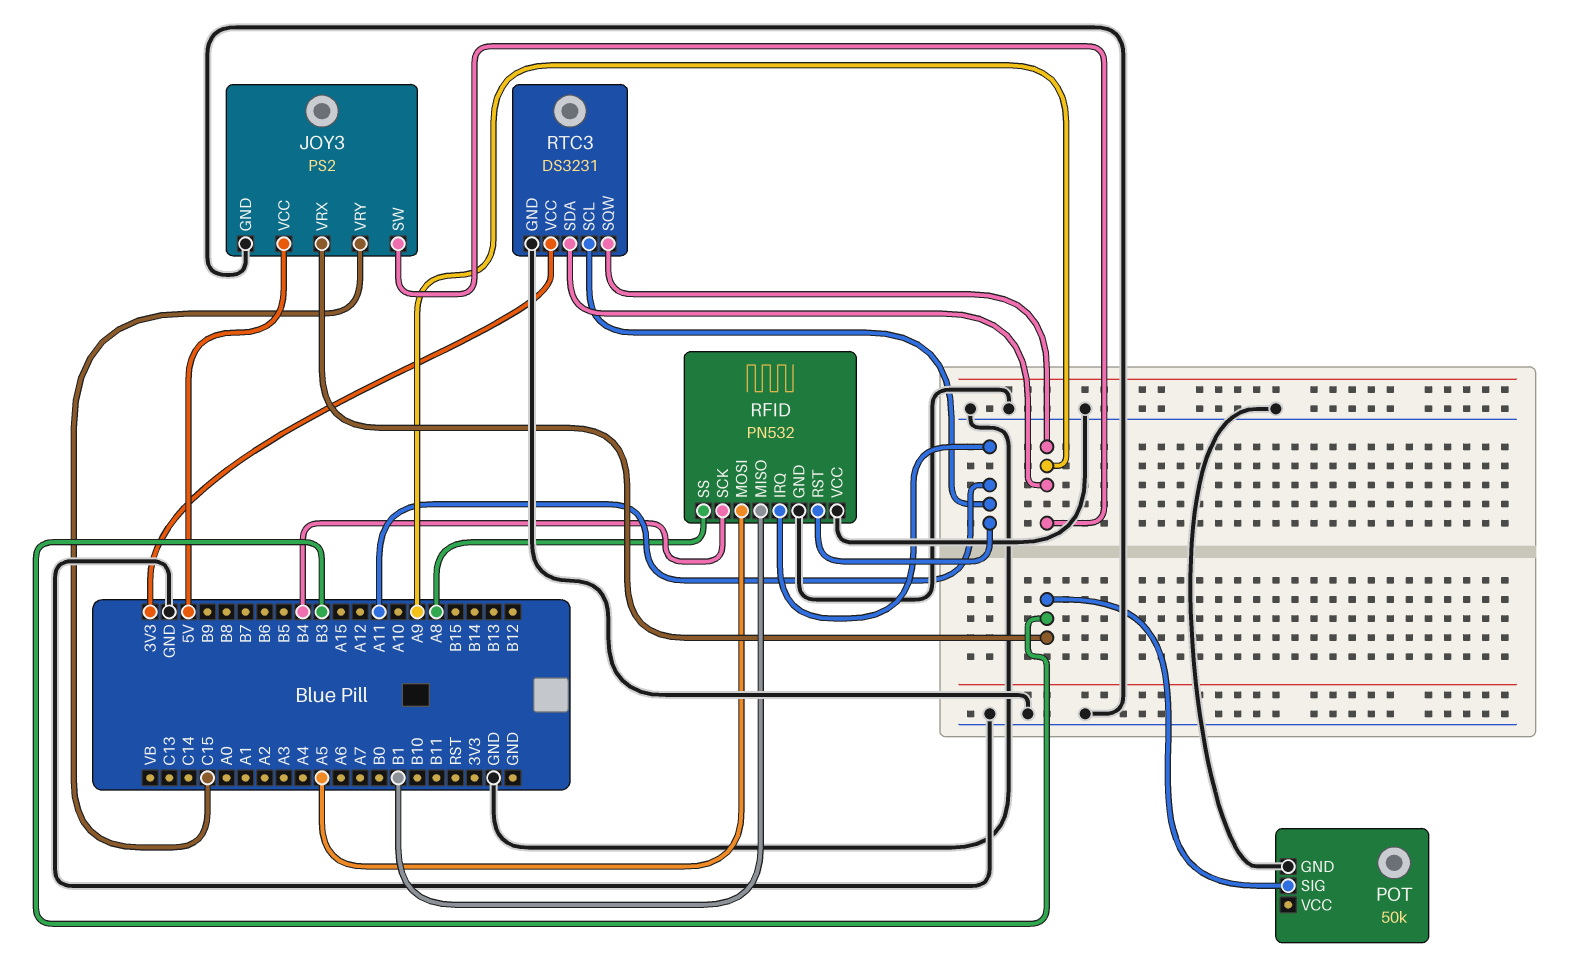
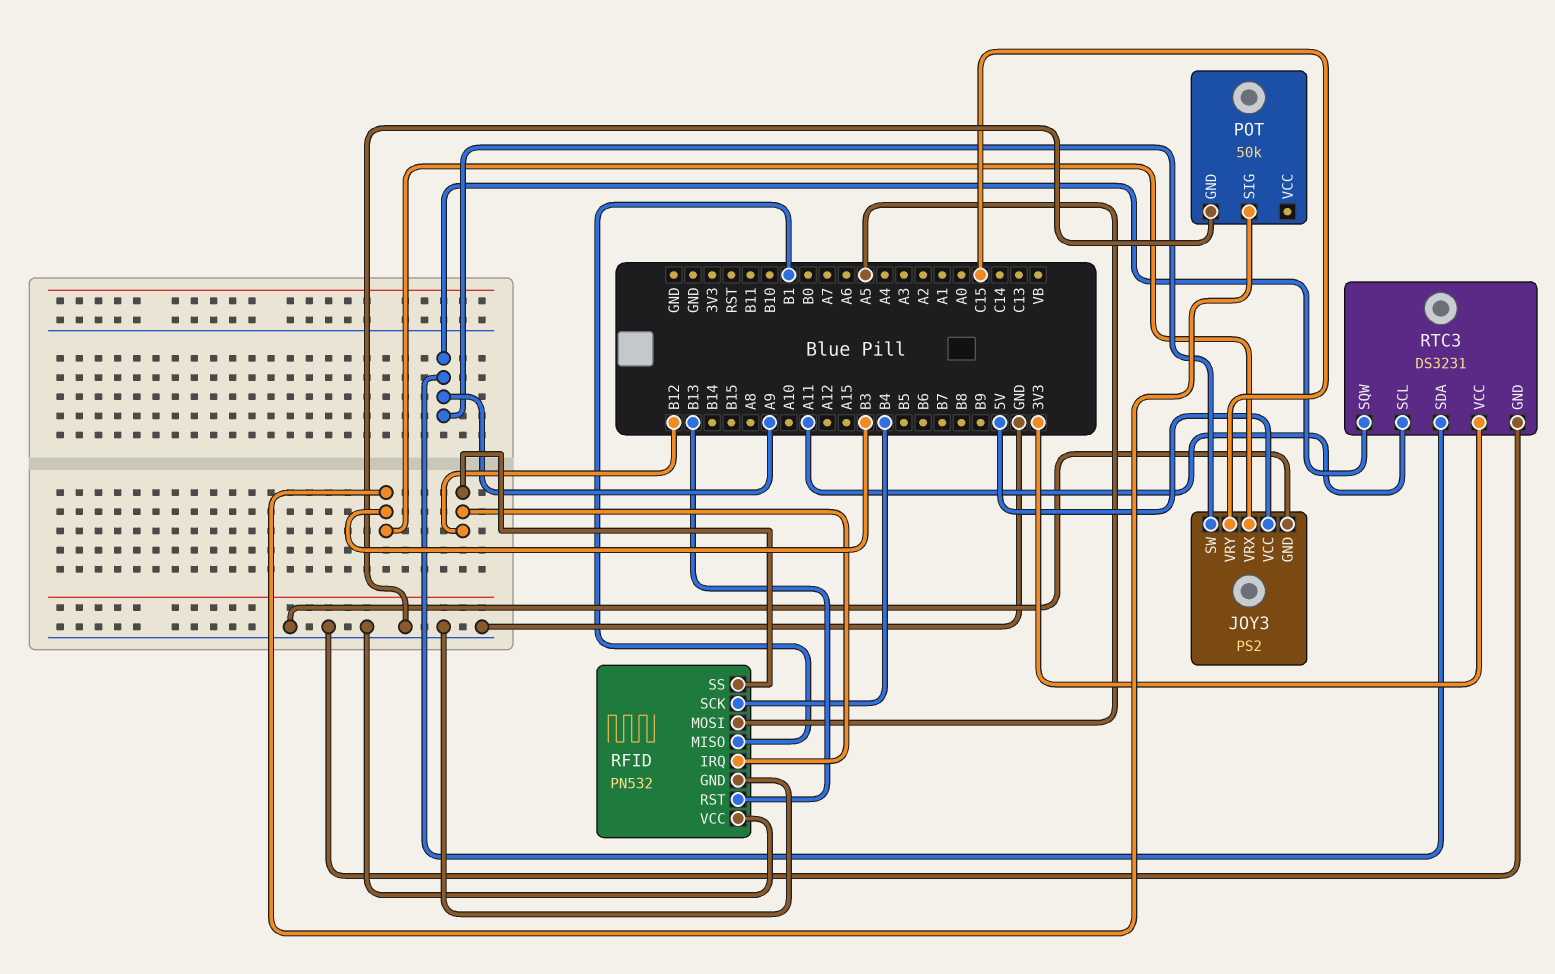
RFID pin IRQ: A11 -> B12
RFID pin RST: A11 -> B13
RFID pin SS: A8 -> B12

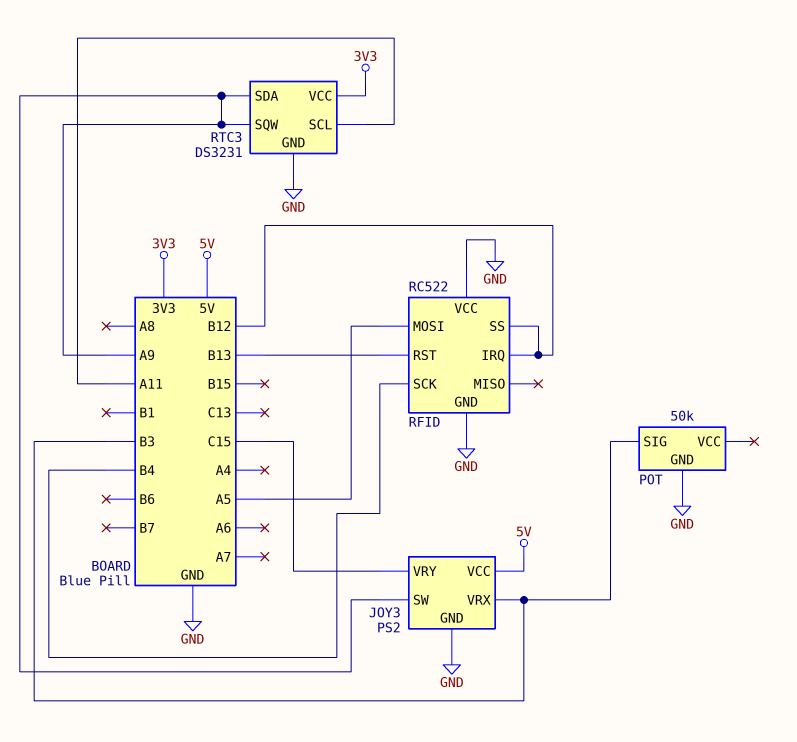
RFID: PN532 -> RC522
RFID pin MISO: B1 -> none

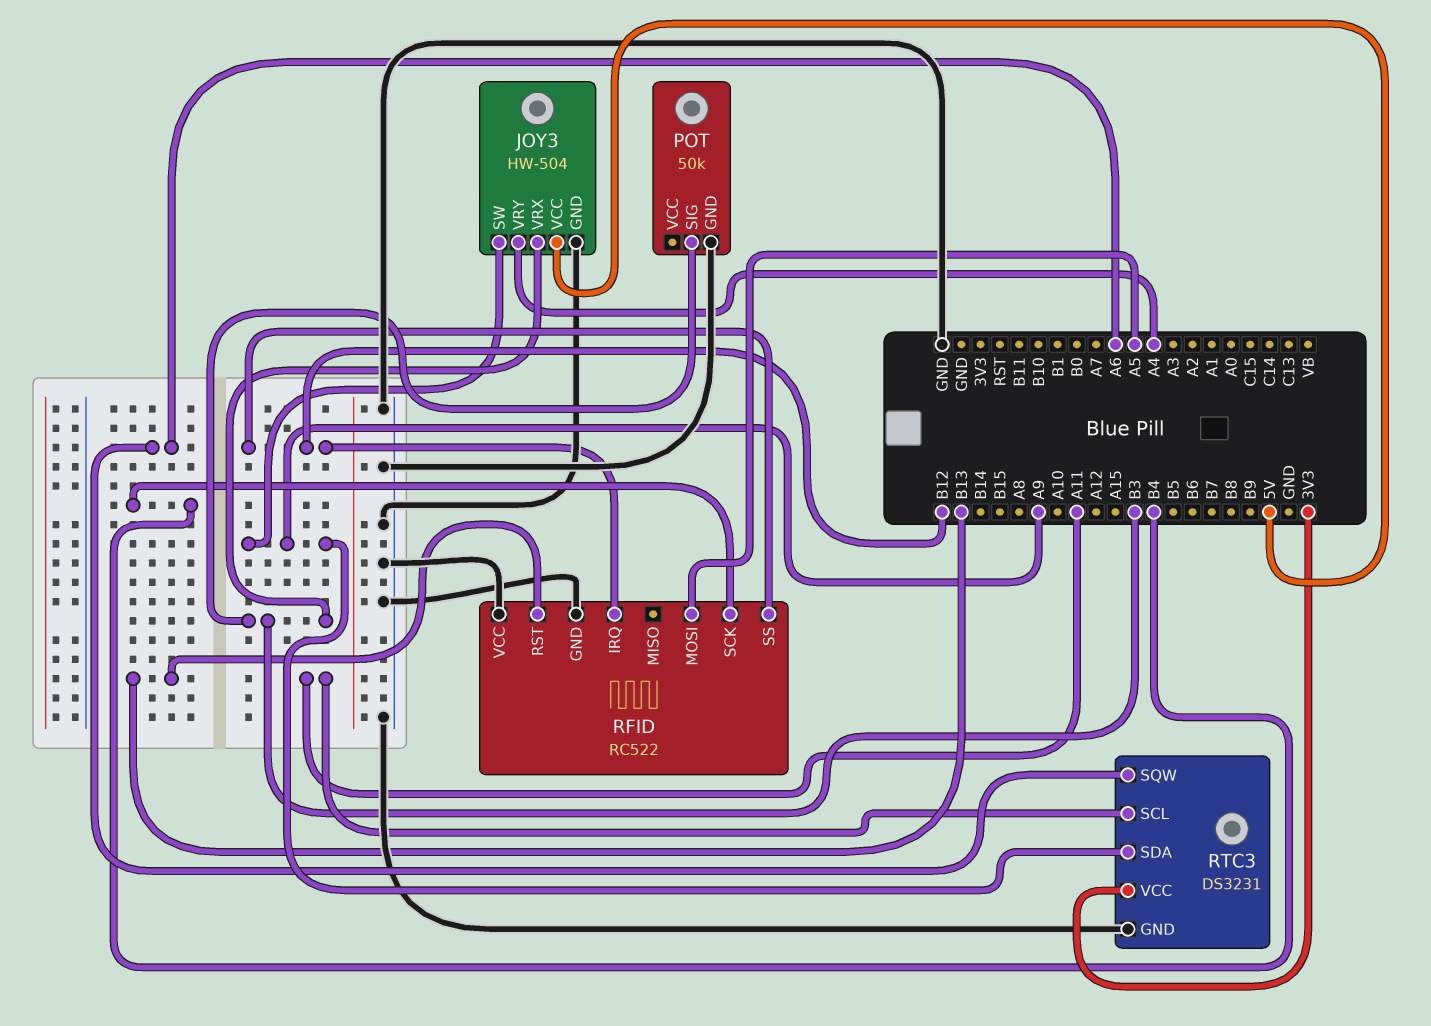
JOY3: PS2 -> HW-504
JOY3 pin VRY: C15 -> A4
RTC3 pin SQW: A9 -> A6

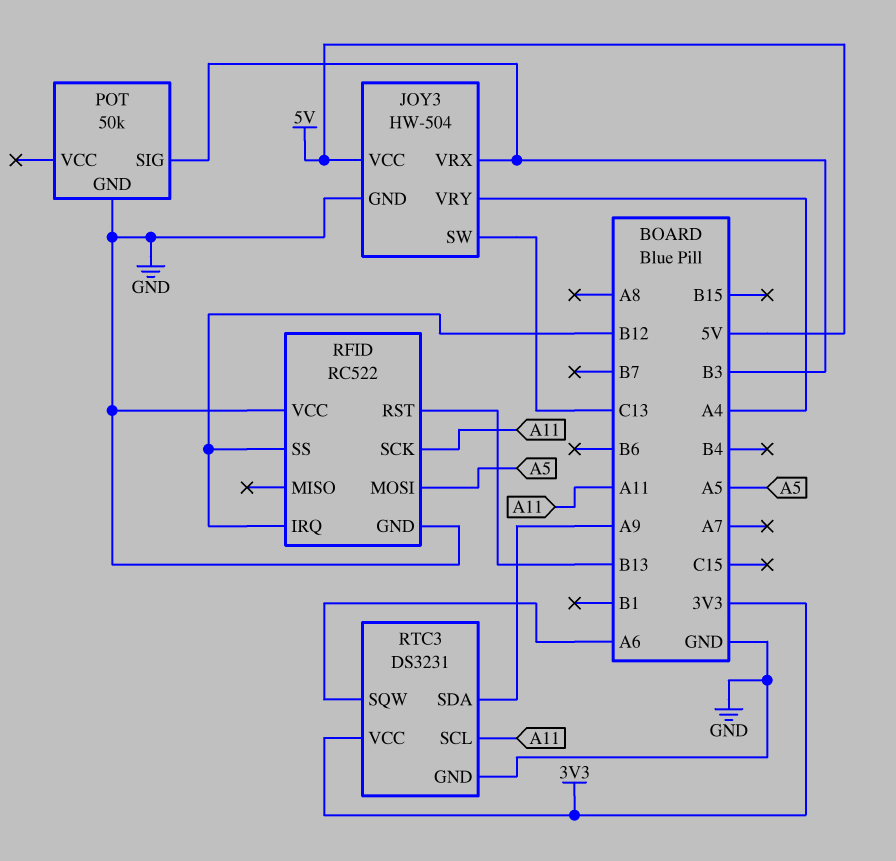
JOY3 pin SW: A9 -> C13
RFID pin SCK: B4 -> A11

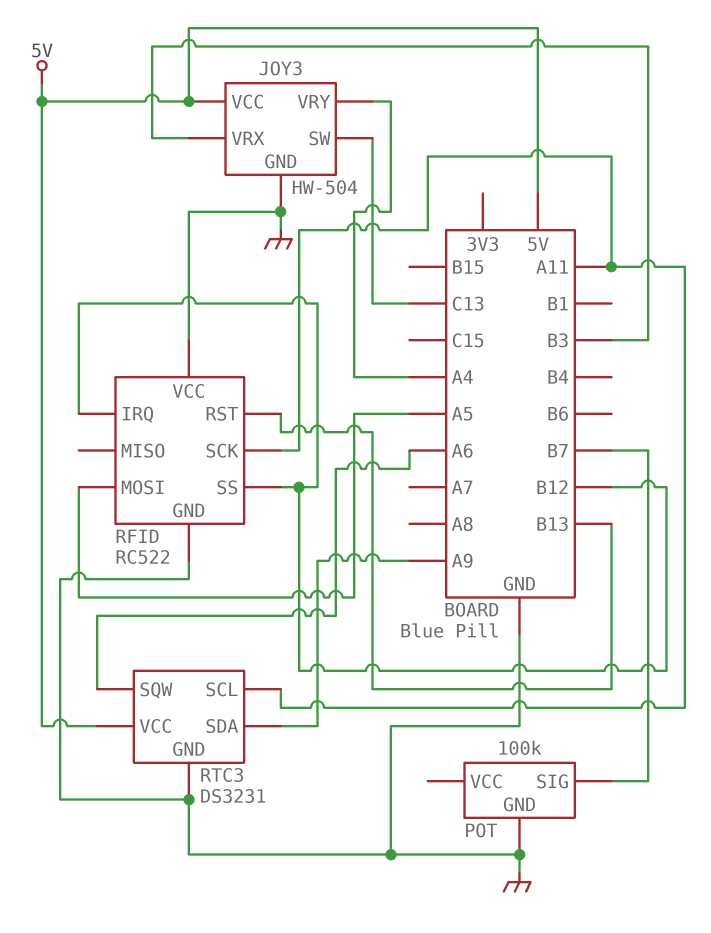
POT: 50k -> 100k
POT pin SIG: B3 -> B7
RTC3 pin VCC: 3V3 -> 5V

